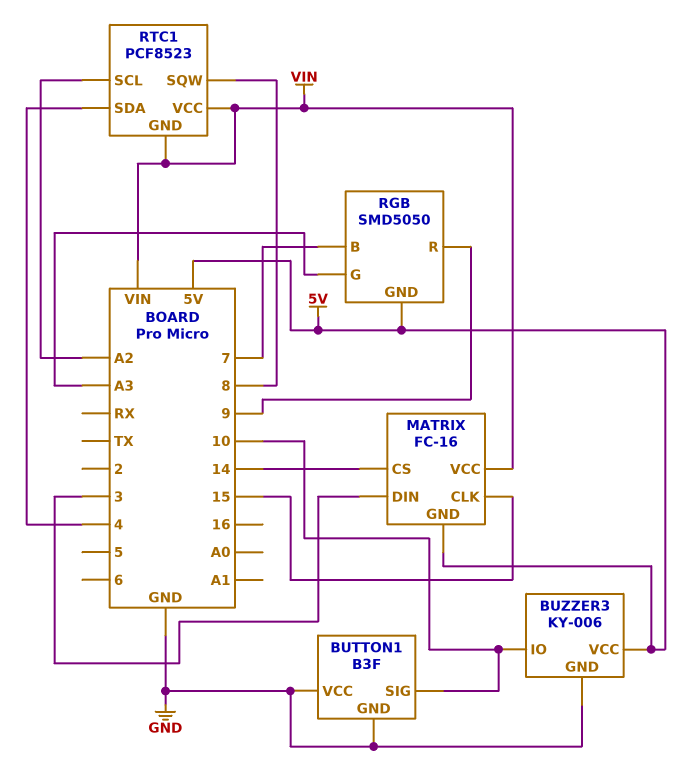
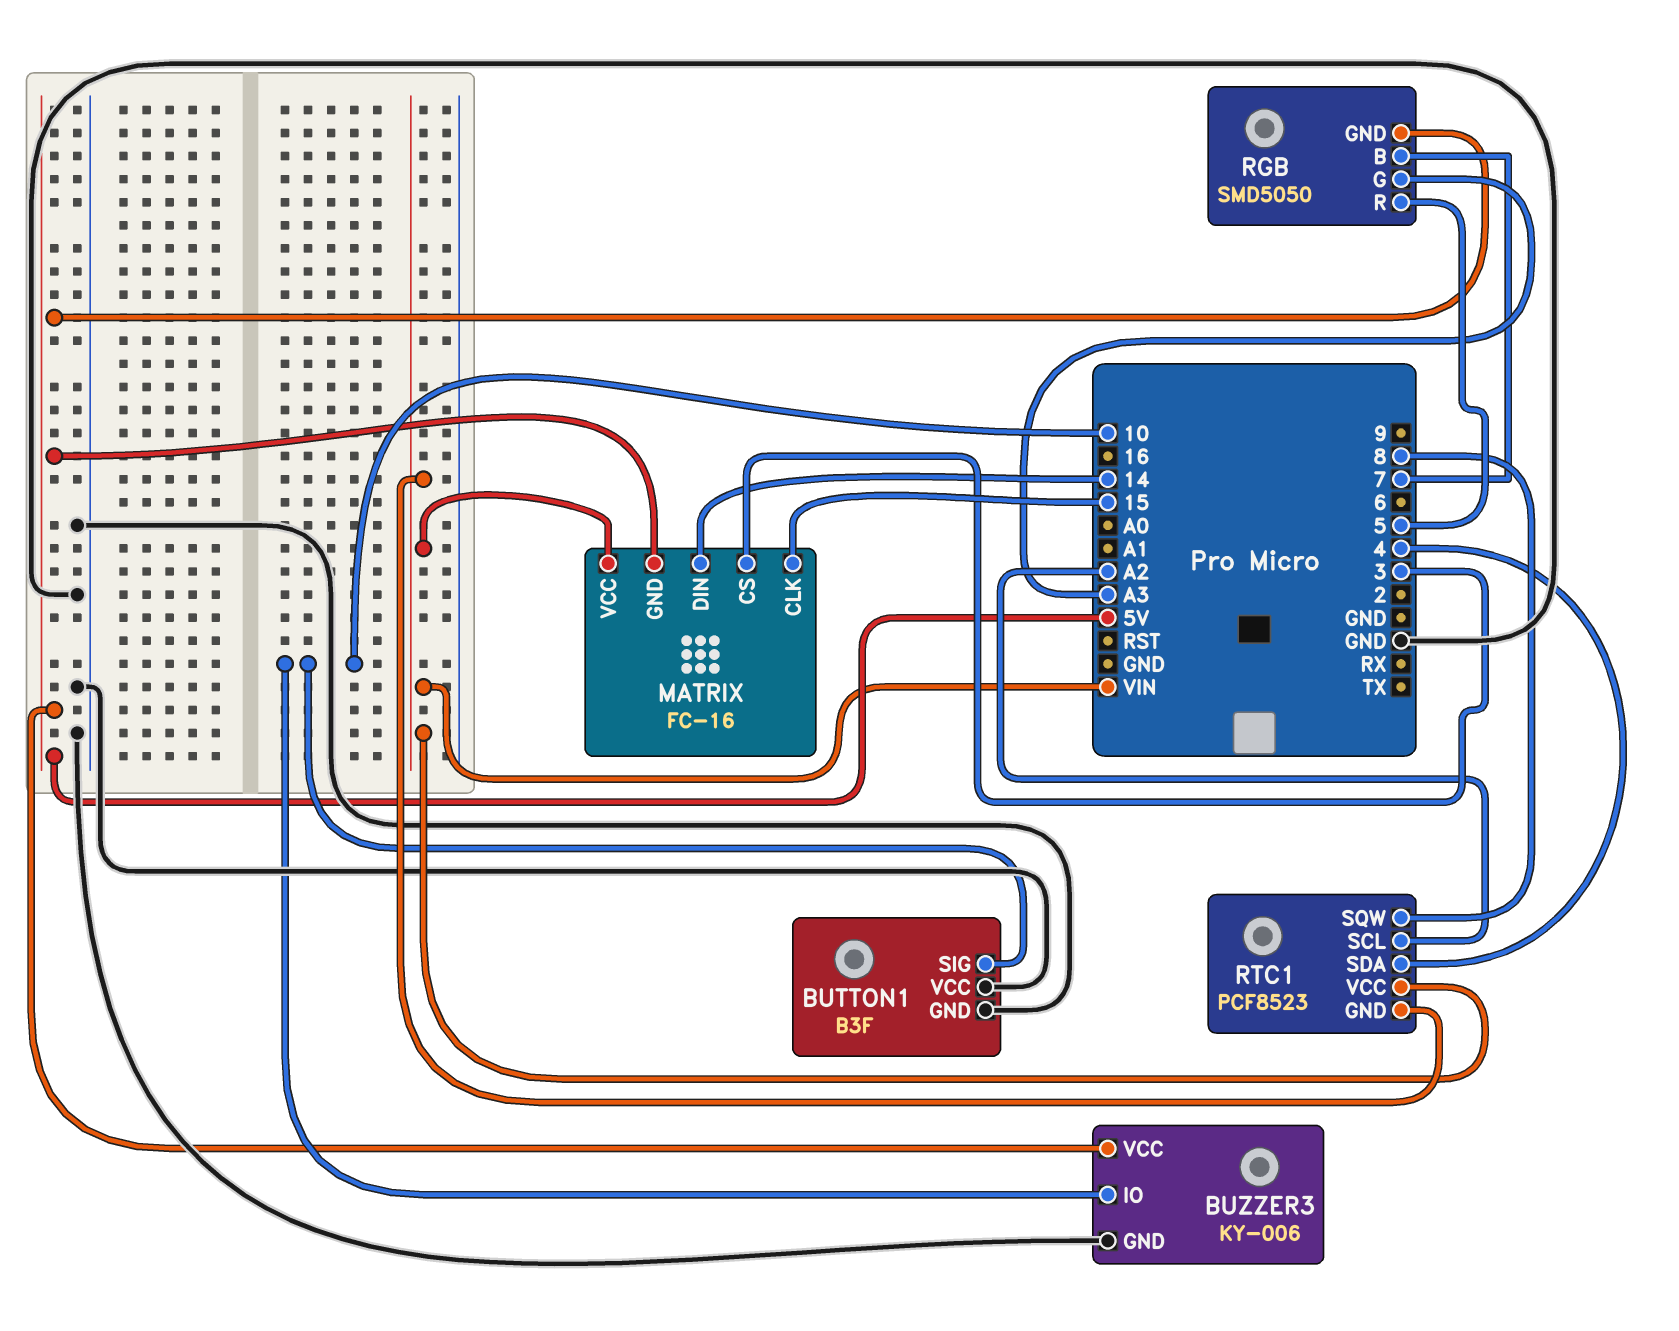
MATRIX pin CS: 14 -> 3
MATRIX pin DIN: 3 -> 14
RGB pin R: 9 -> 5

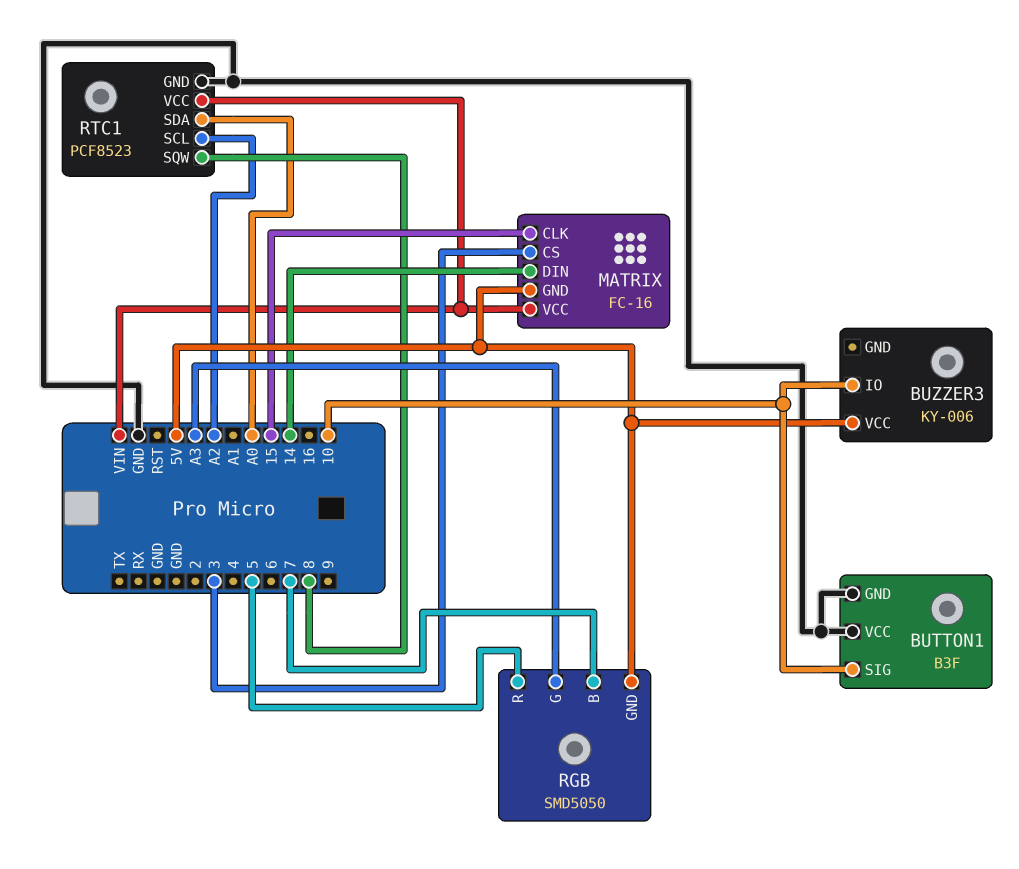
BUZZER3 pin GND: GND -> none
RTC1 pin GND: VIN -> GND
RTC1 pin SDA: 4 -> A0

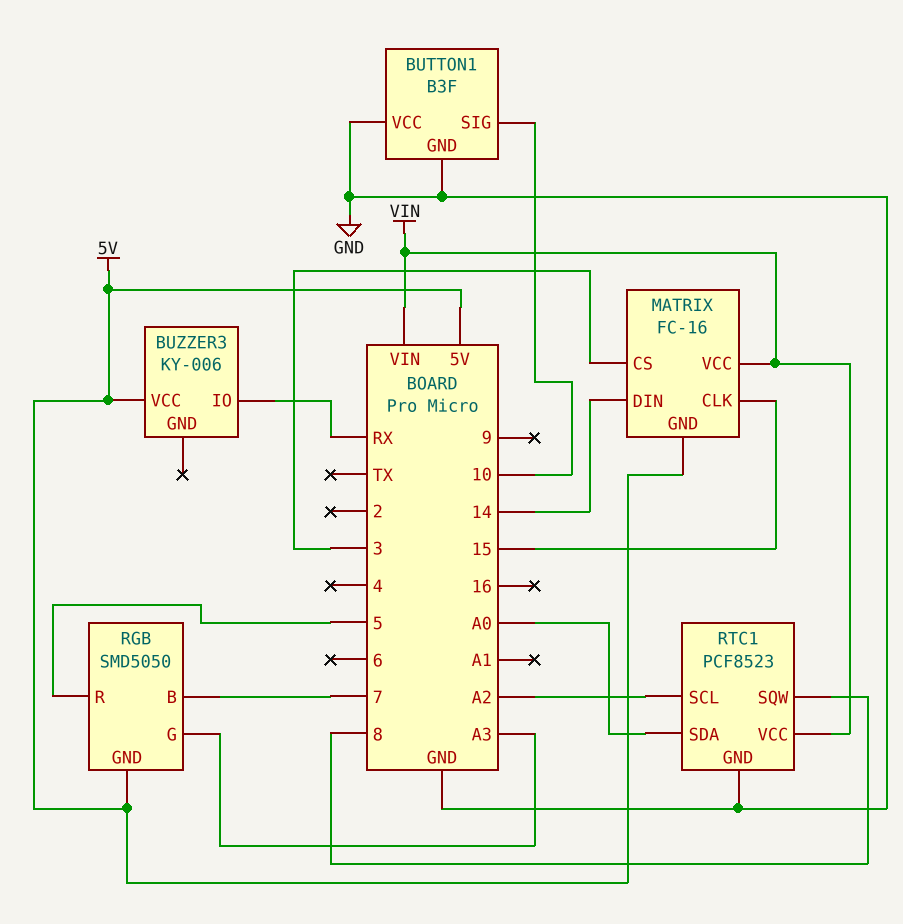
BUZZER3 pin IO: 10 -> RX

